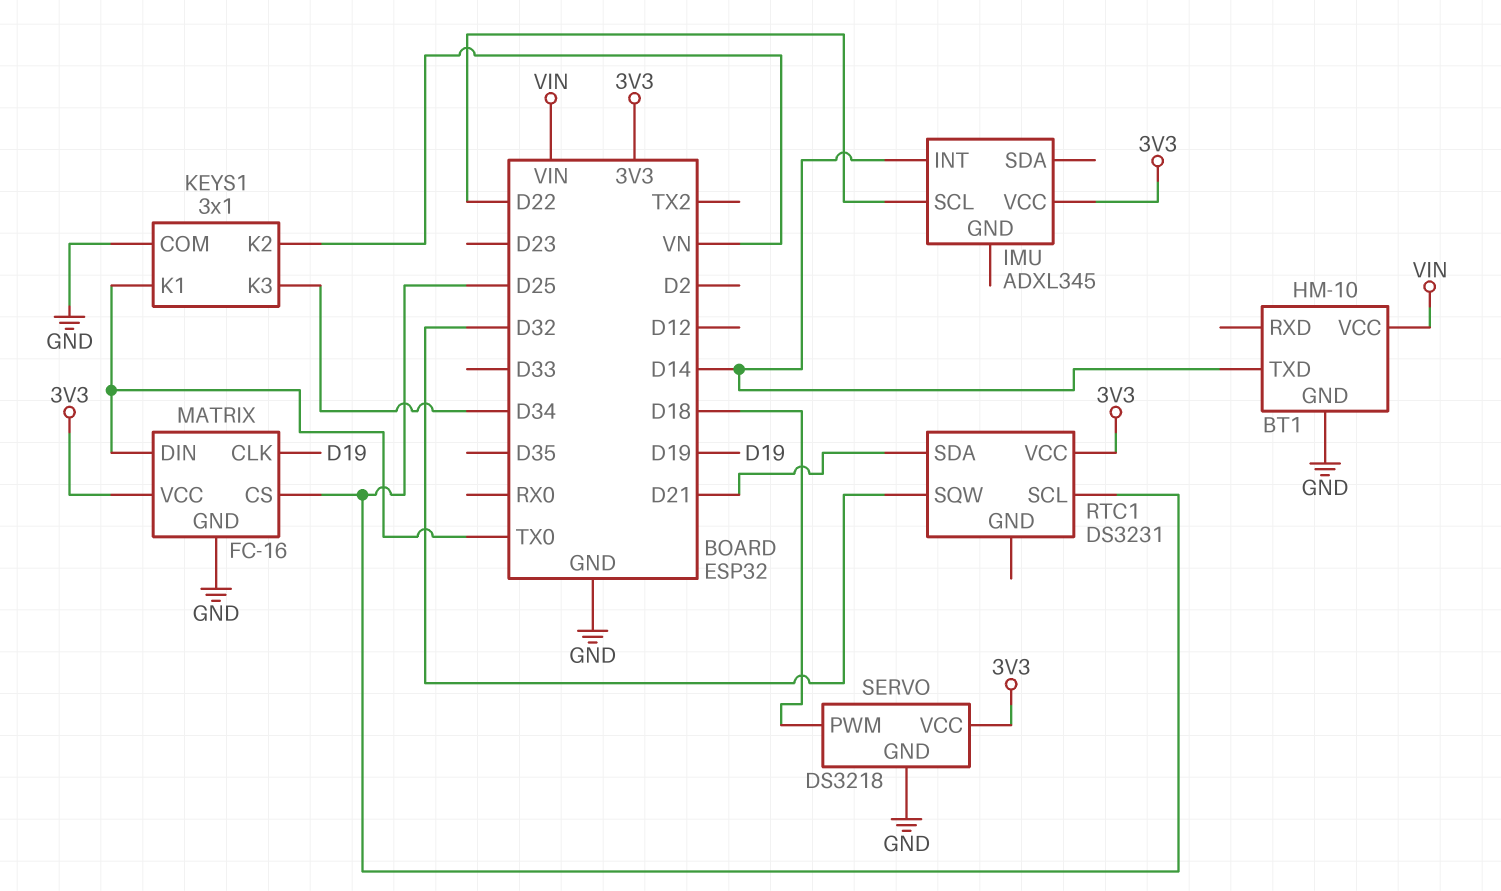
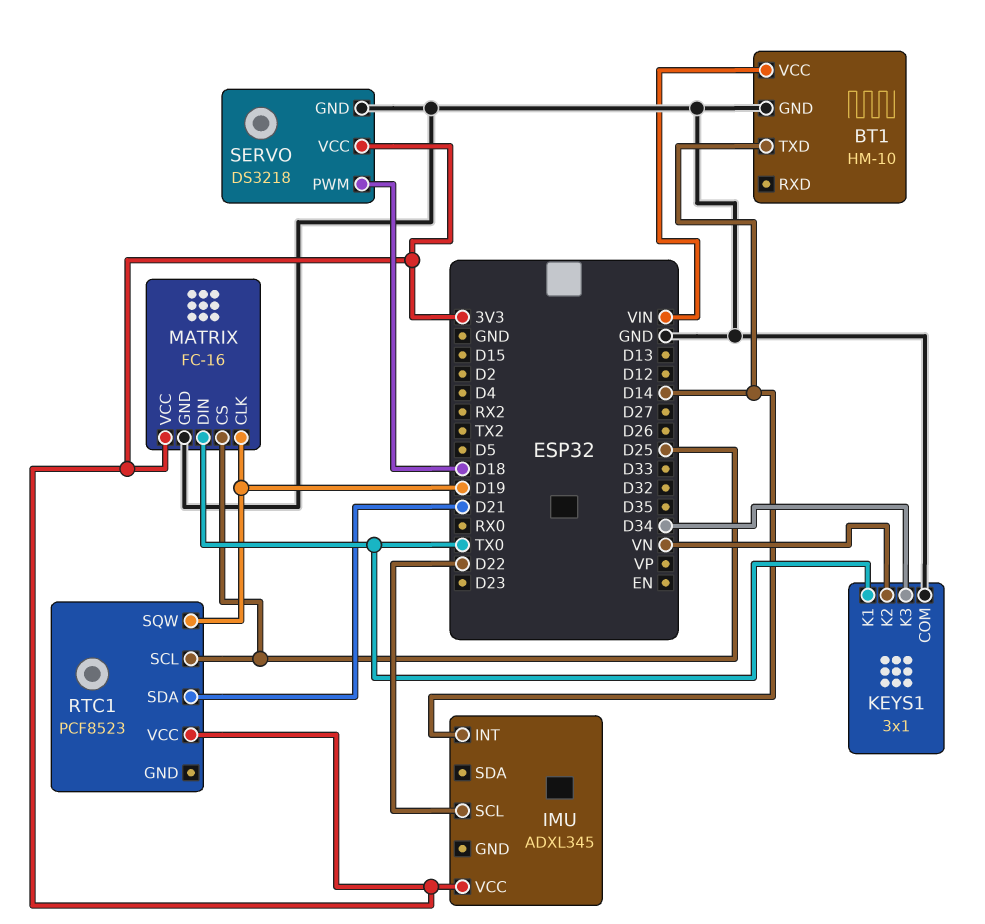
RTC1: DS3231 -> PCF8523
RTC1 pin SQW: D32 -> D19

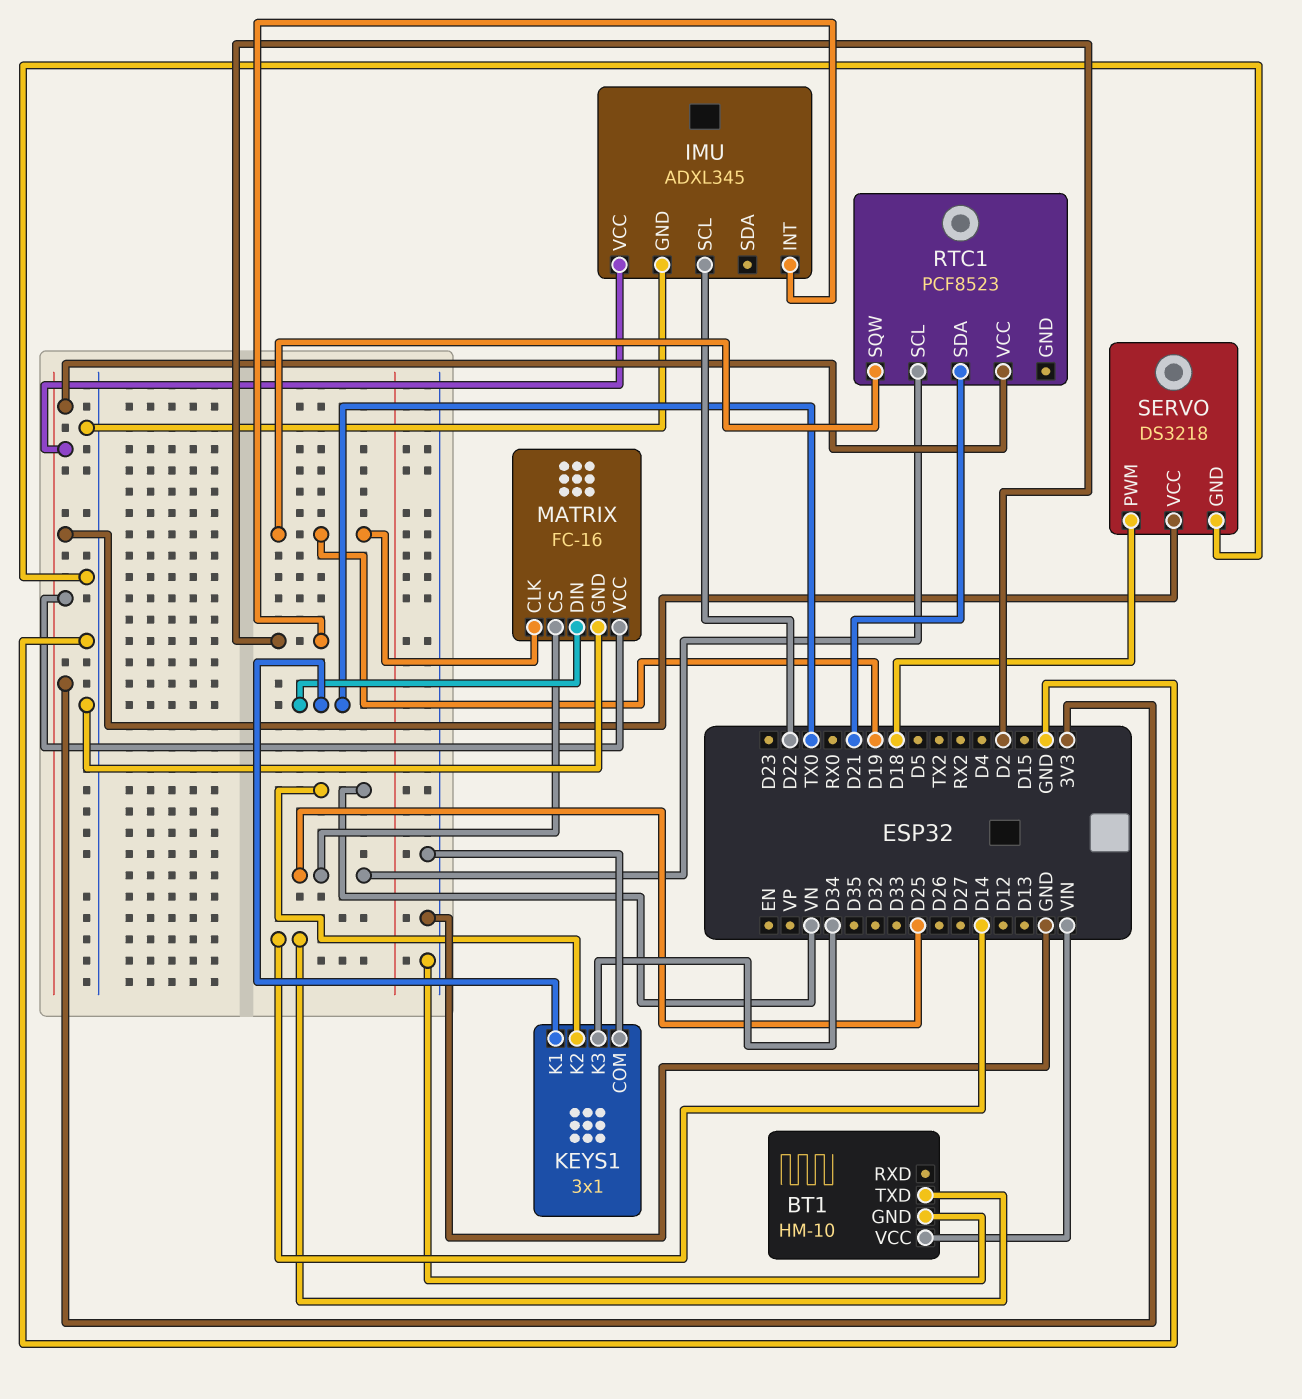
IMU pin GND: none -> GND
IMU pin INT: D14 -> D2

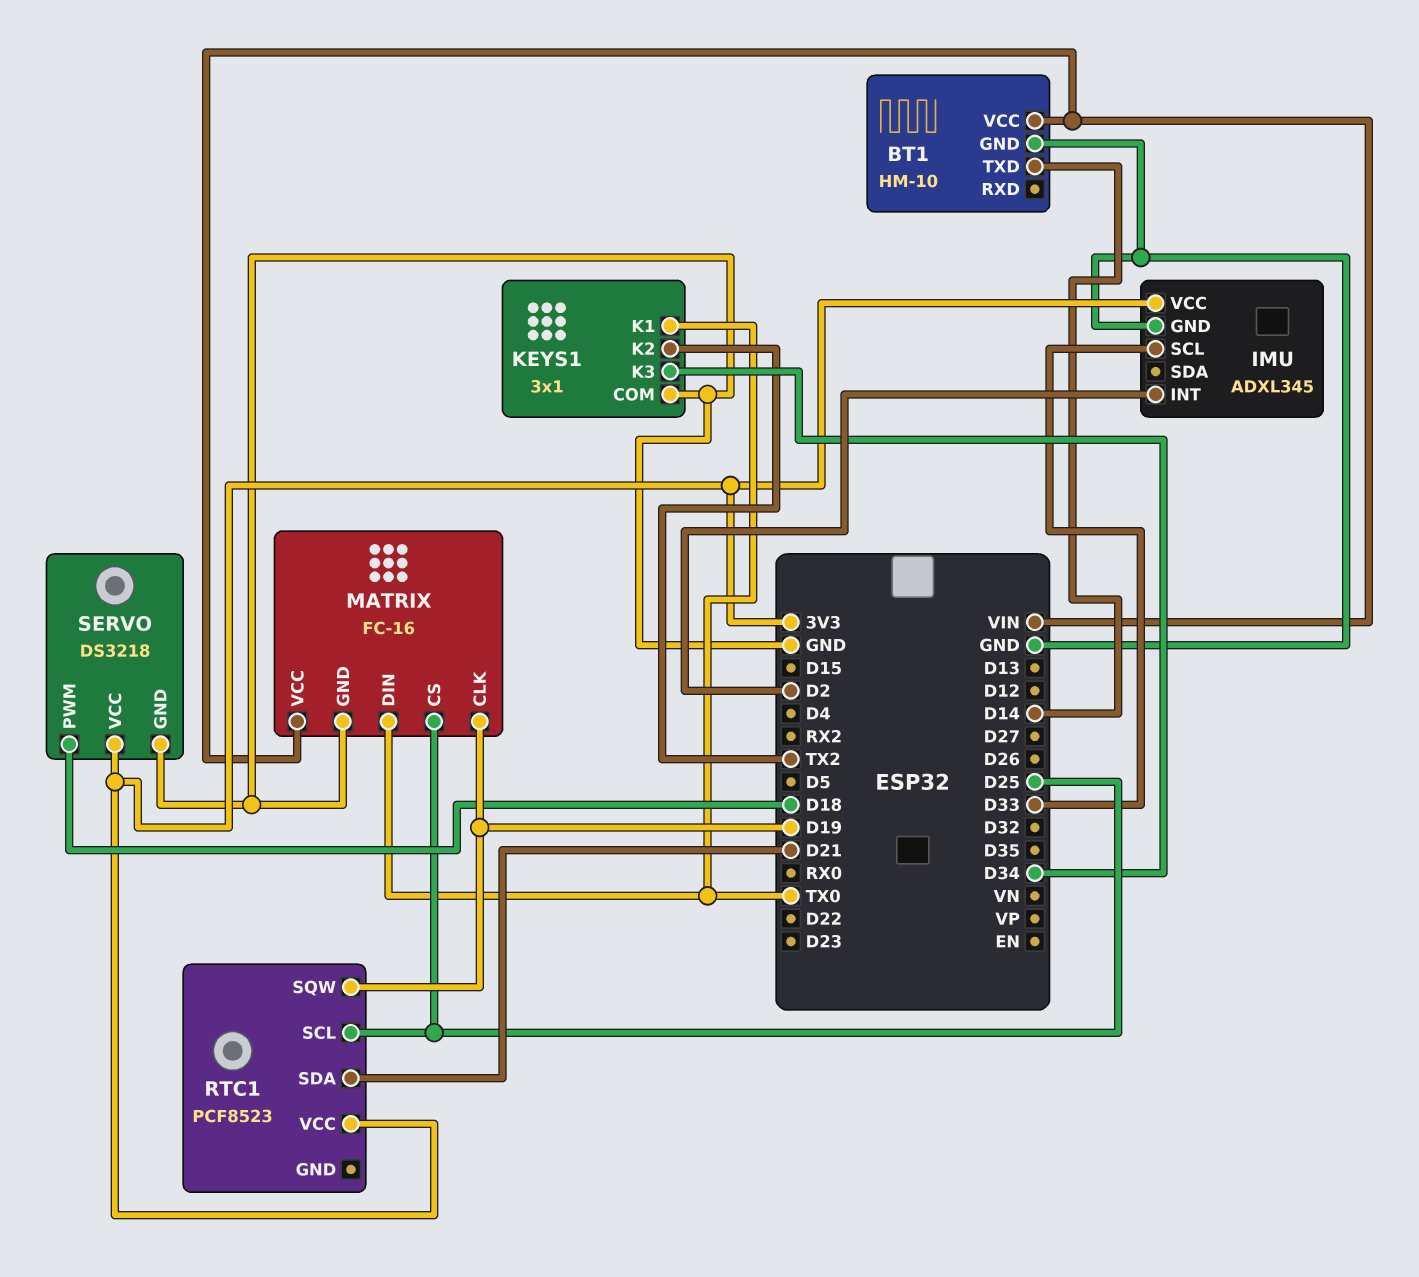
IMU pin SCL: D22 -> D33
KEYS1 pin K2: VN -> TX2
MATRIX pin VCC: 3V3 -> VIN

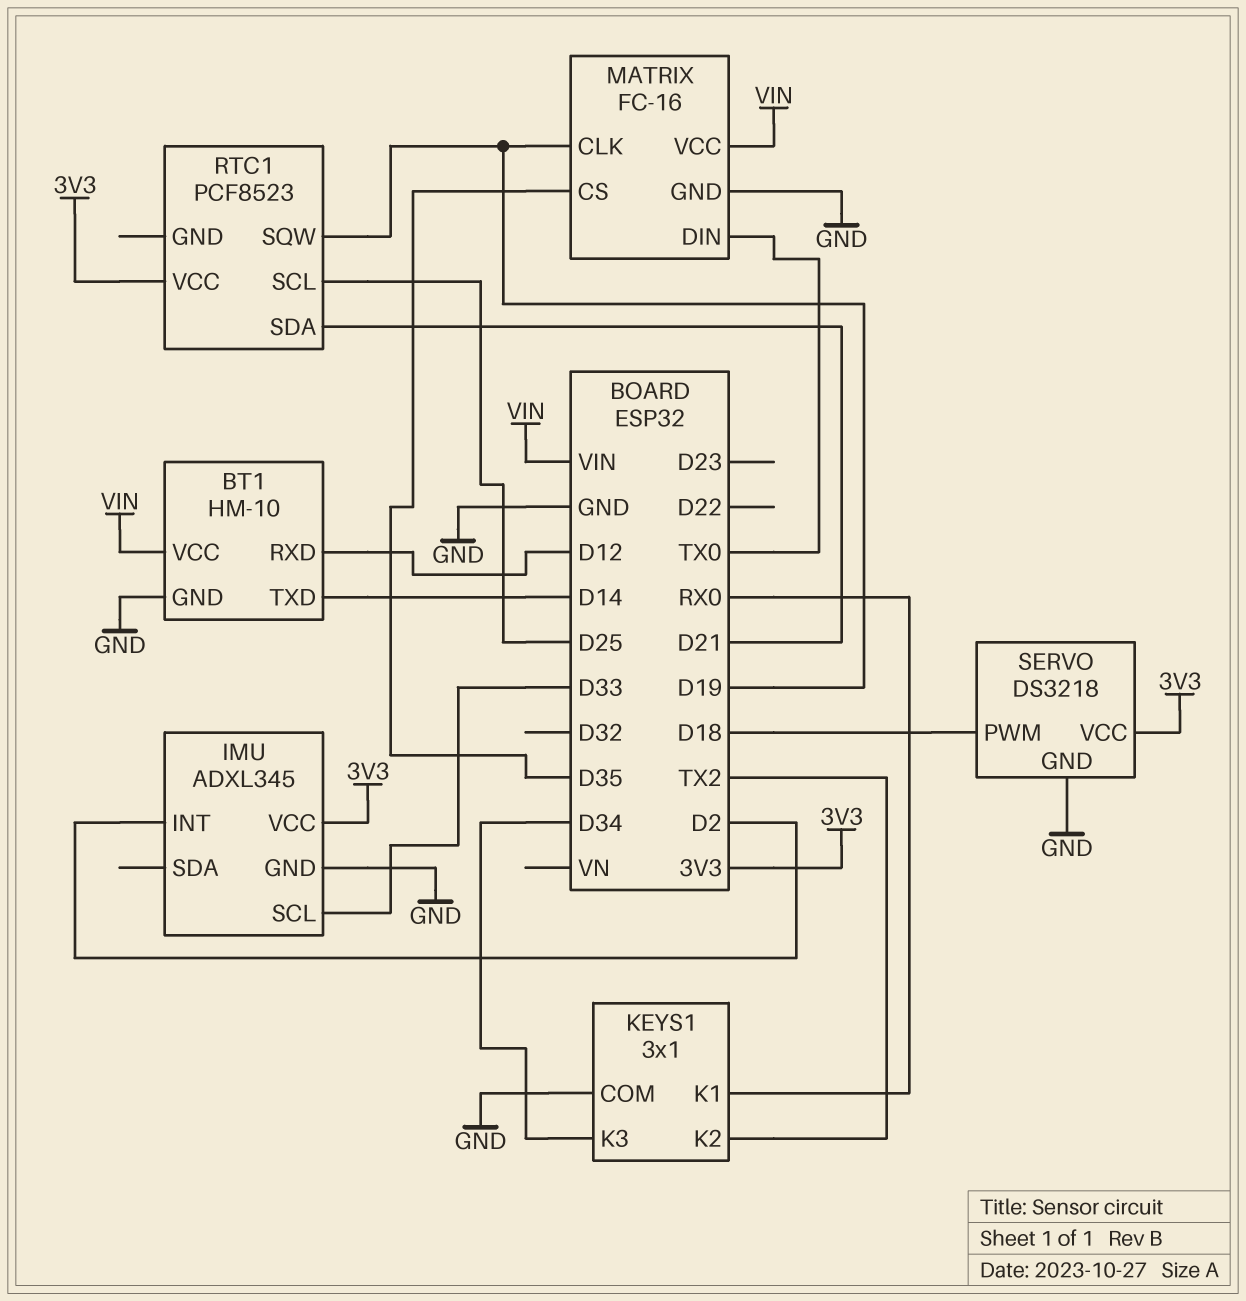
BT1 pin RXD: none -> D12
KEYS1 pin K1: TX0 -> RX0
MATRIX pin CS: D25 -> D35

